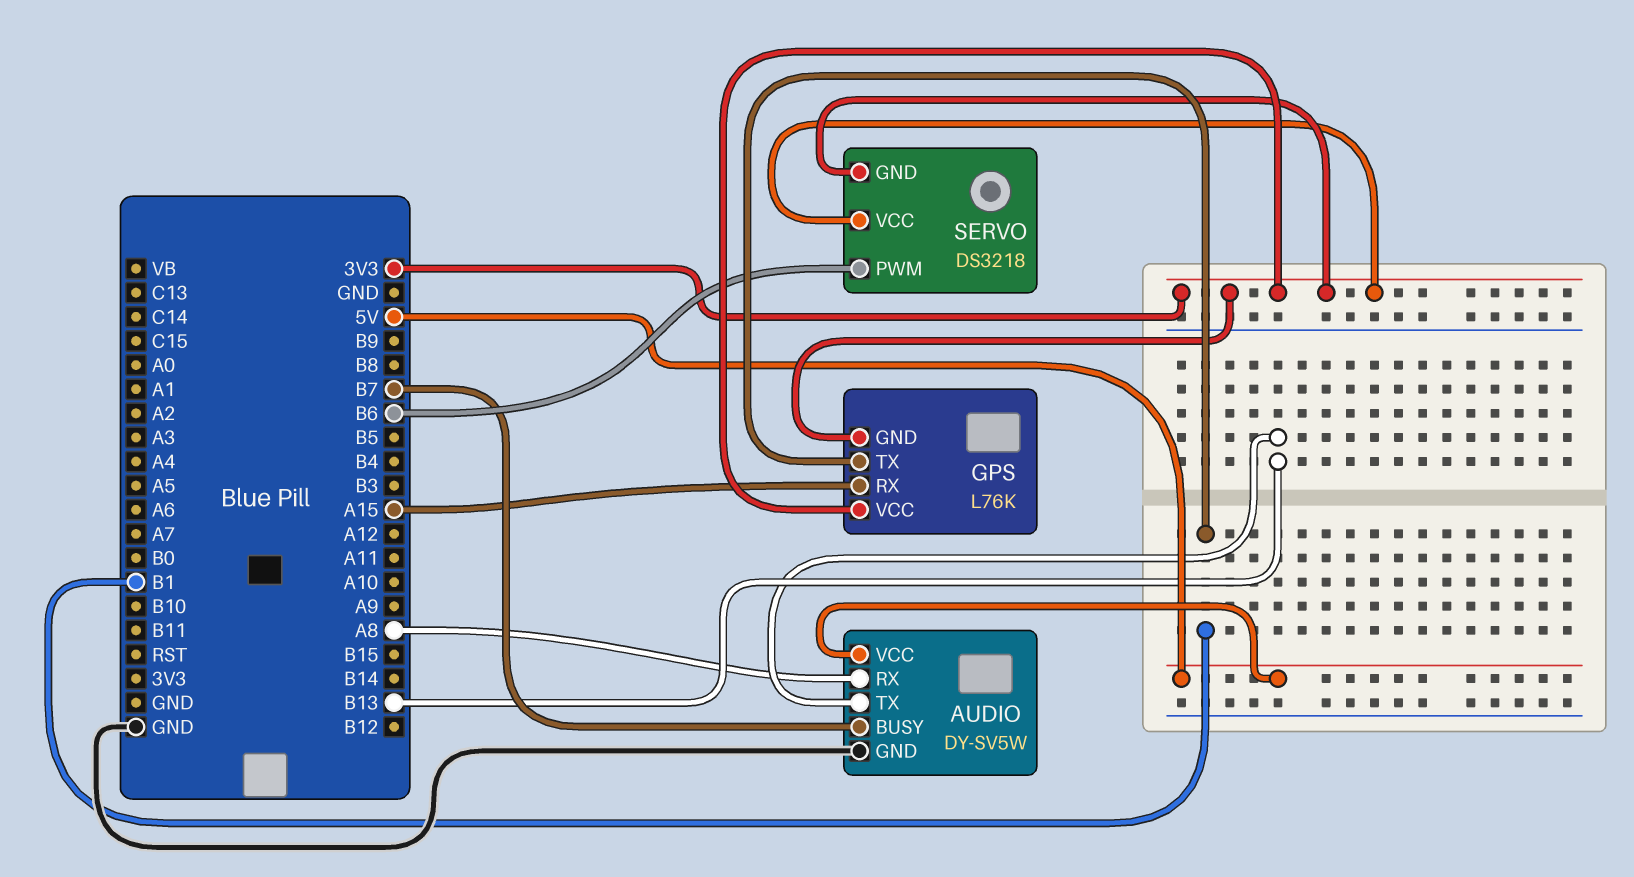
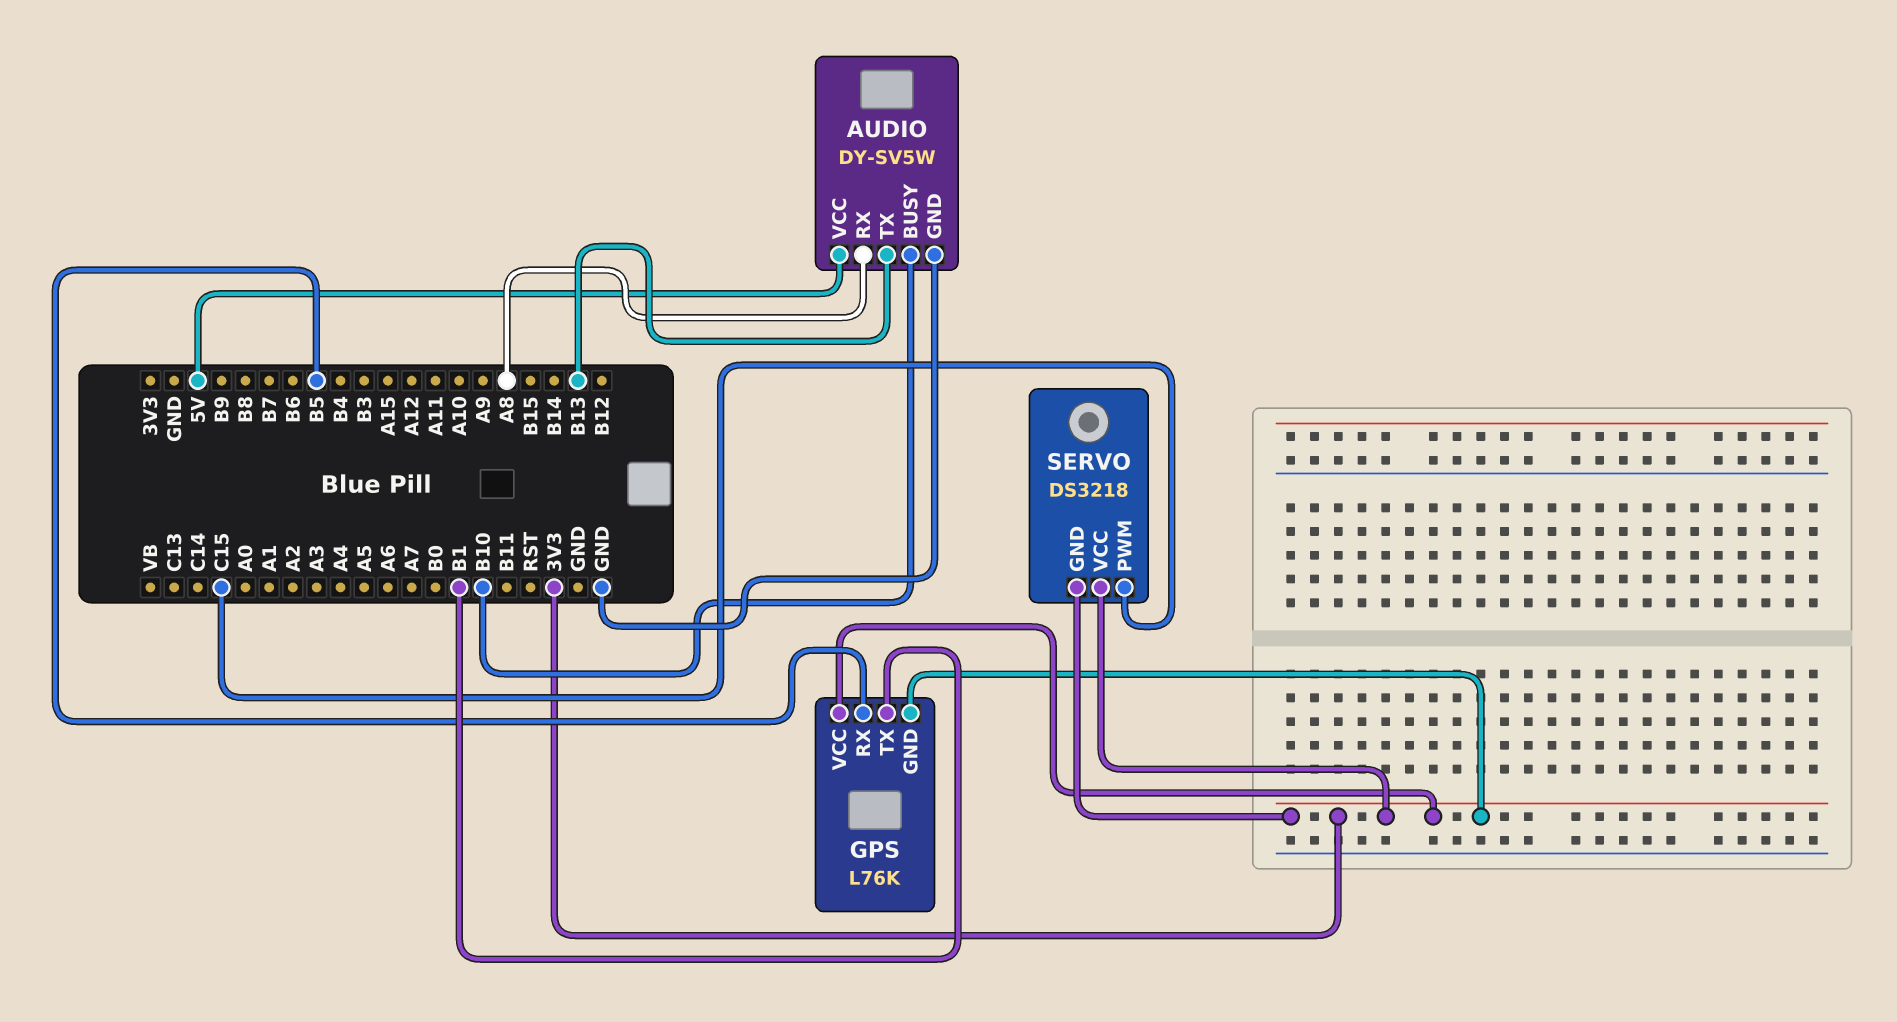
AUDIO pin BUSY: B7 -> B10
GPS pin RX: A15 -> B5
SERVO pin PWM: B6 -> C15

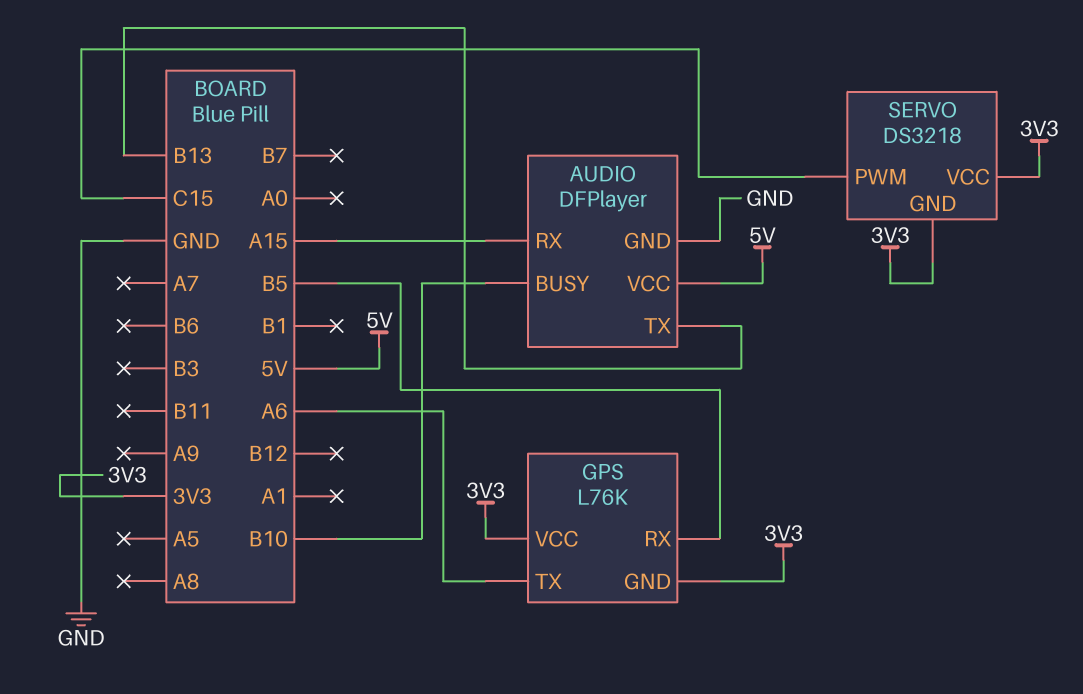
AUDIO: DY-SV5W -> DFPlayer
AUDIO pin RX: A8 -> A15
GPS pin TX: B1 -> A6

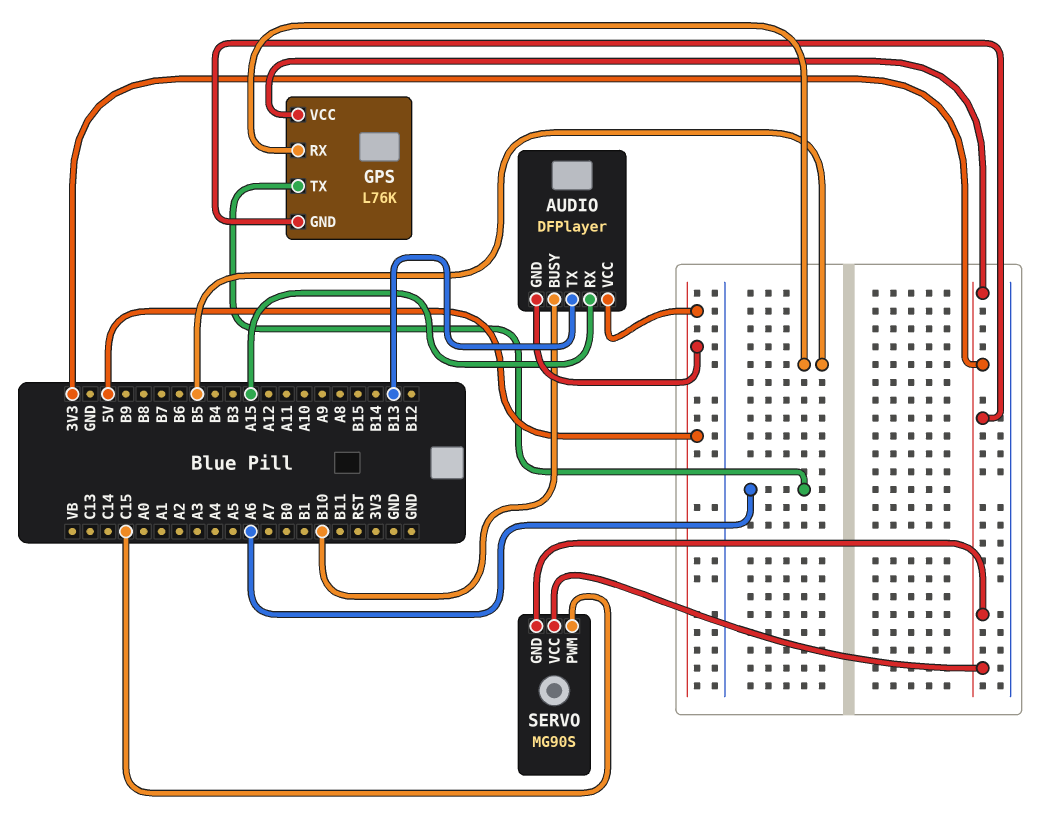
AUDIO pin GND: GND -> 5V
SERVO: DS3218 -> MG90S

